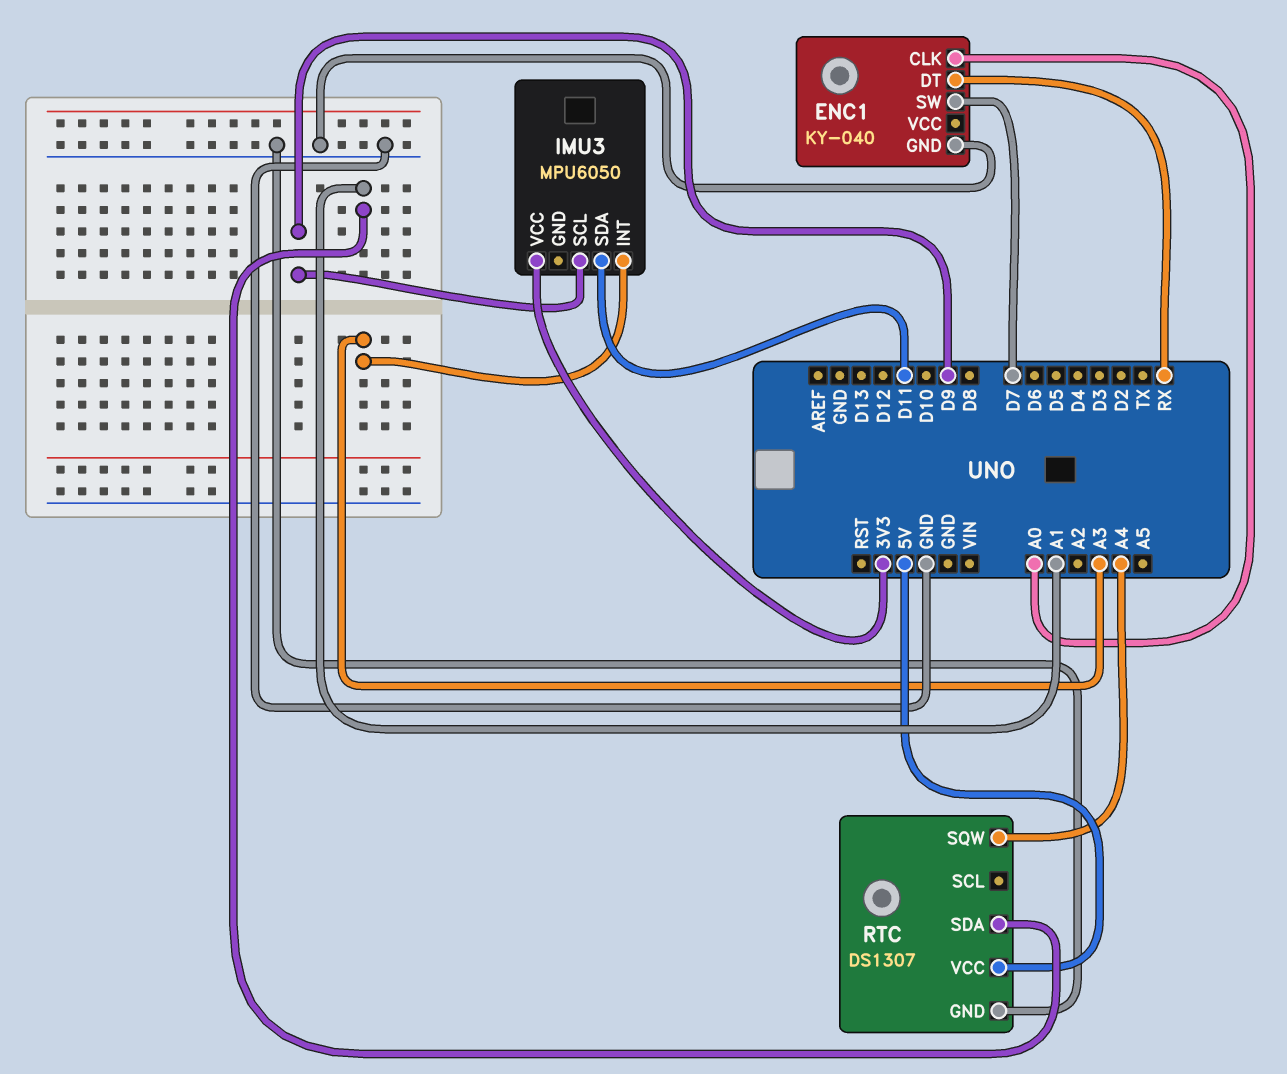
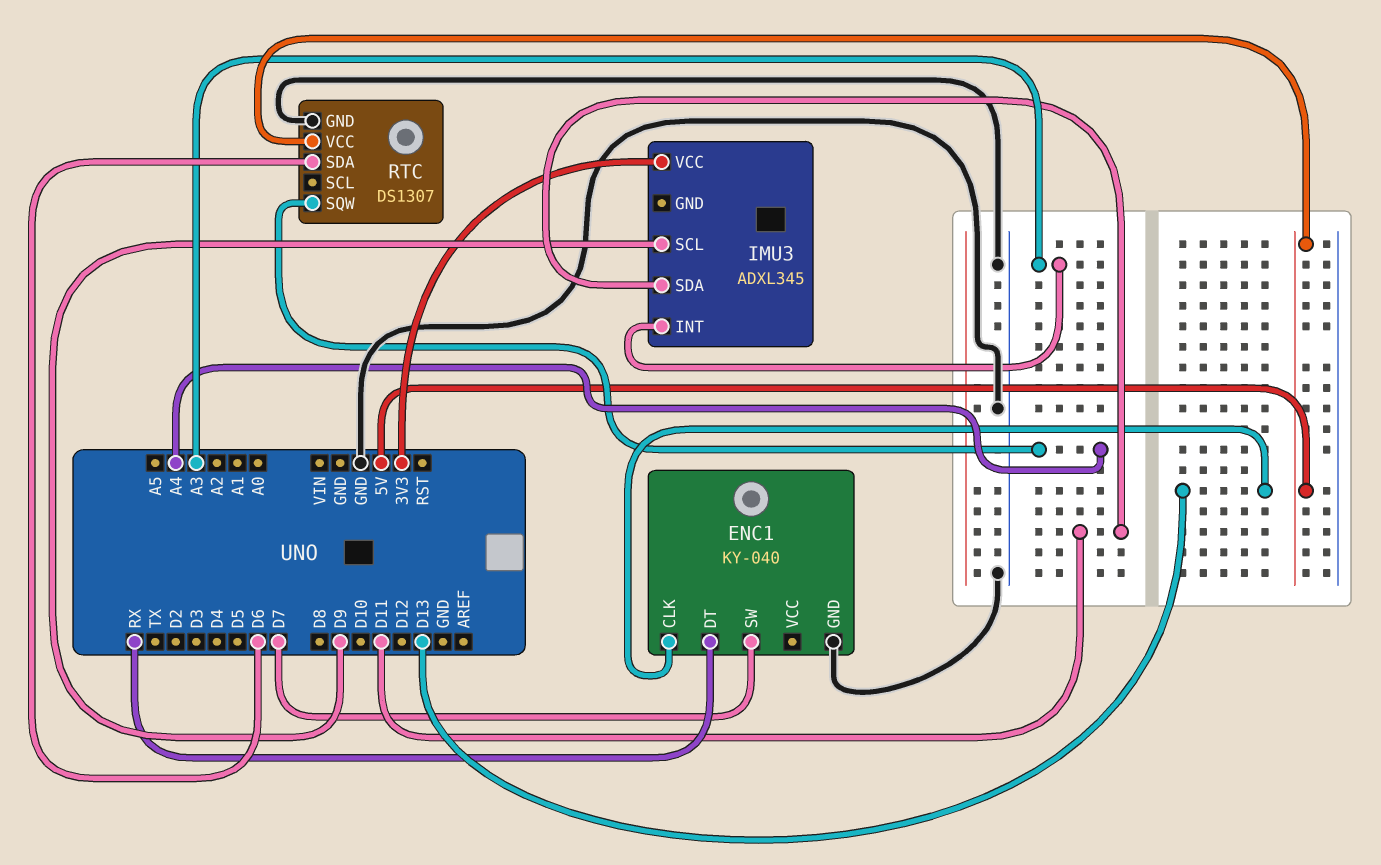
ENC1 pin CLK: A0 -> D13
IMU3: MPU6050 -> ADXL345
RTC pin SDA: A1 -> D6

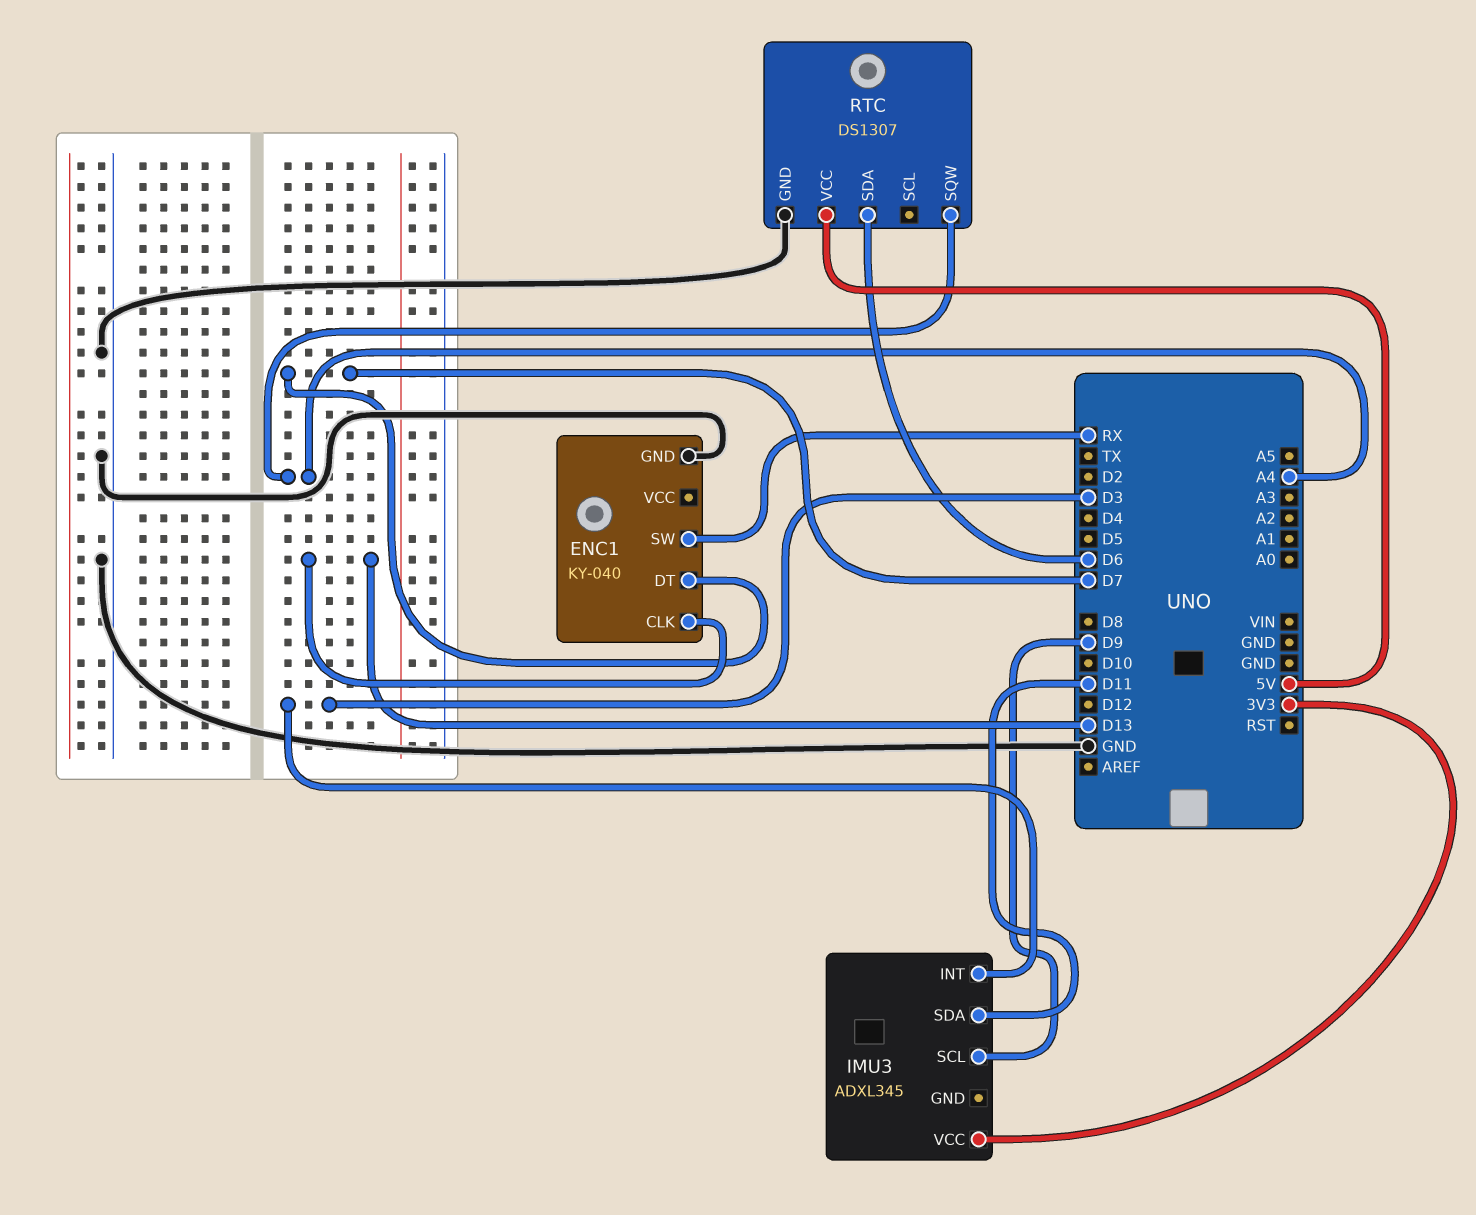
ENC1 pin DT: RX -> D7
ENC1 pin SW: D7 -> RX
IMU3 pin INT: A3 -> D3

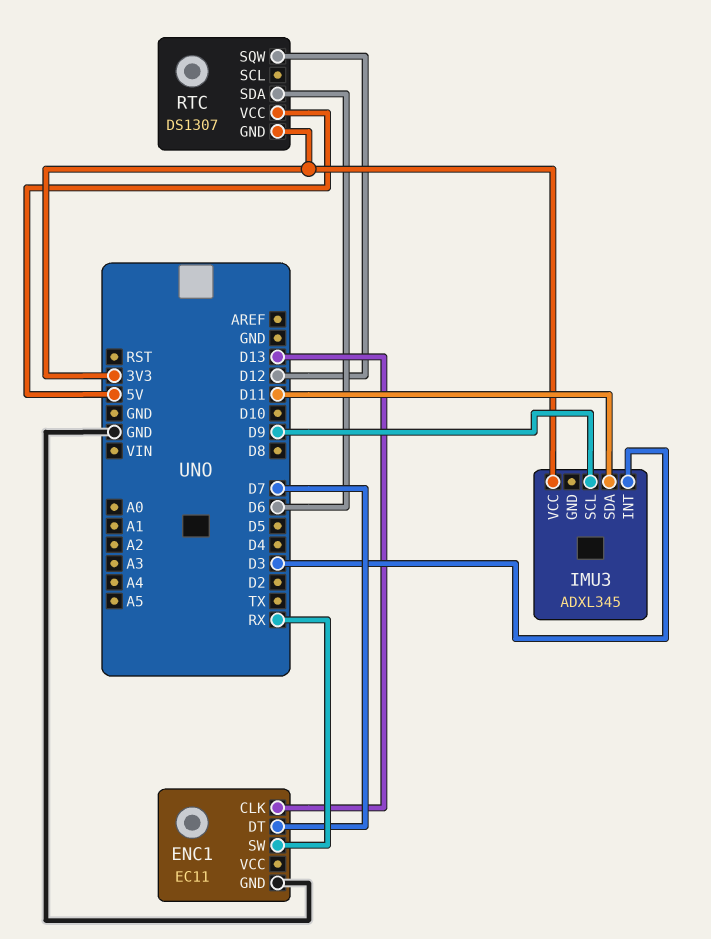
ENC1: KY-040 -> EC11
RTC pin GND: GND -> 3V3
RTC pin SQW: A4 -> D12

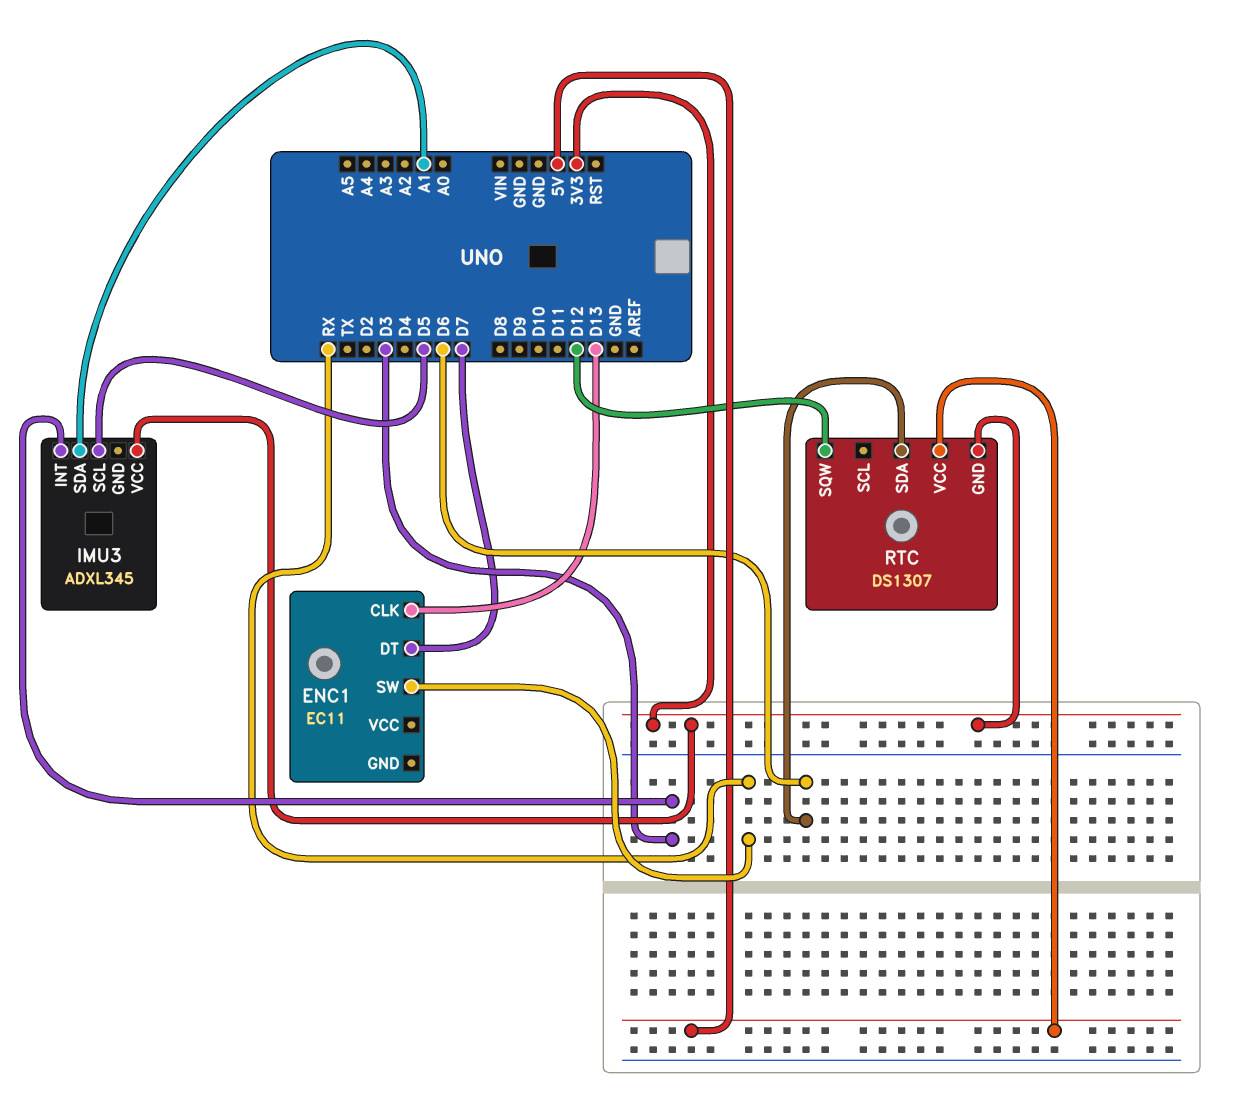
ENC1 pin GND: GND -> none
IMU3 pin SCL: D9 -> D5
IMU3 pin SDA: D11 -> A1

